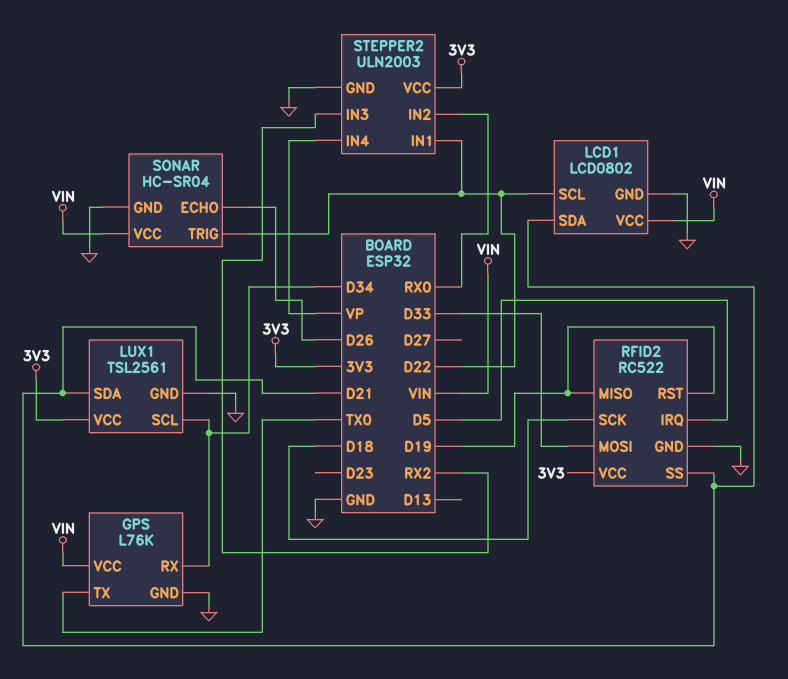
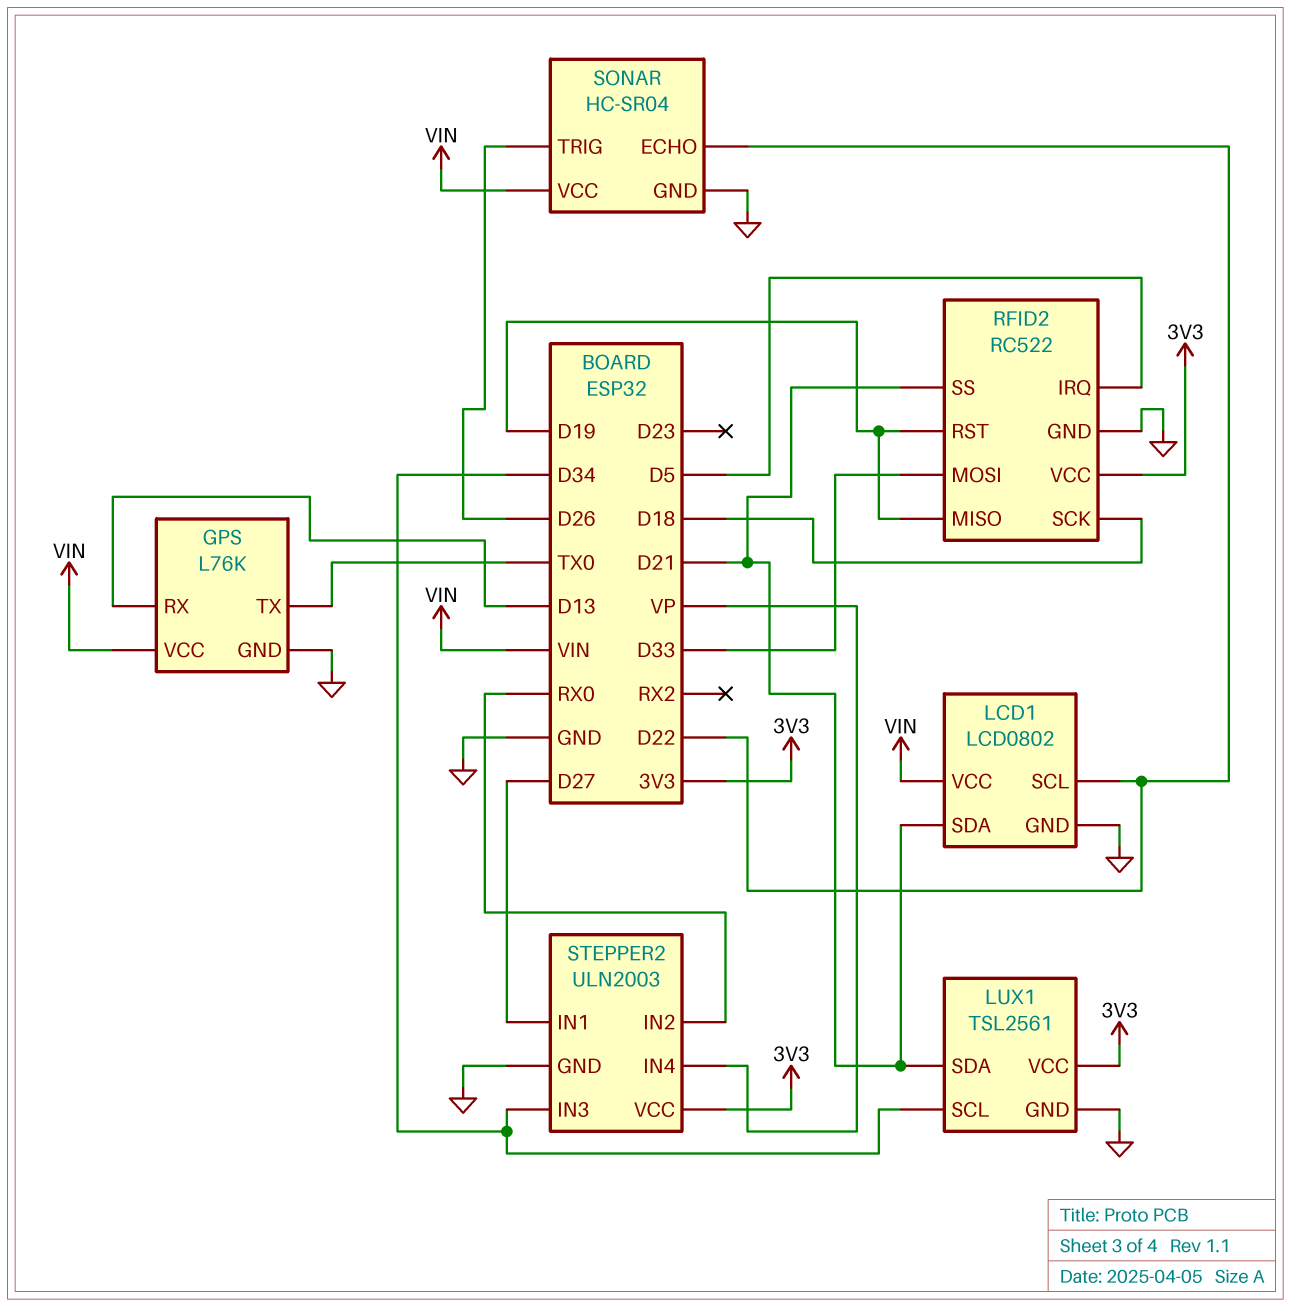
GPS pin RX: D34 -> D13
SONAR pin ECHO: D26 -> D22
SONAR pin TRIG: D22 -> D26
STEPPER2 pin IN1: D22 -> D27
STEPPER2 pin IN3: RX2 -> D34

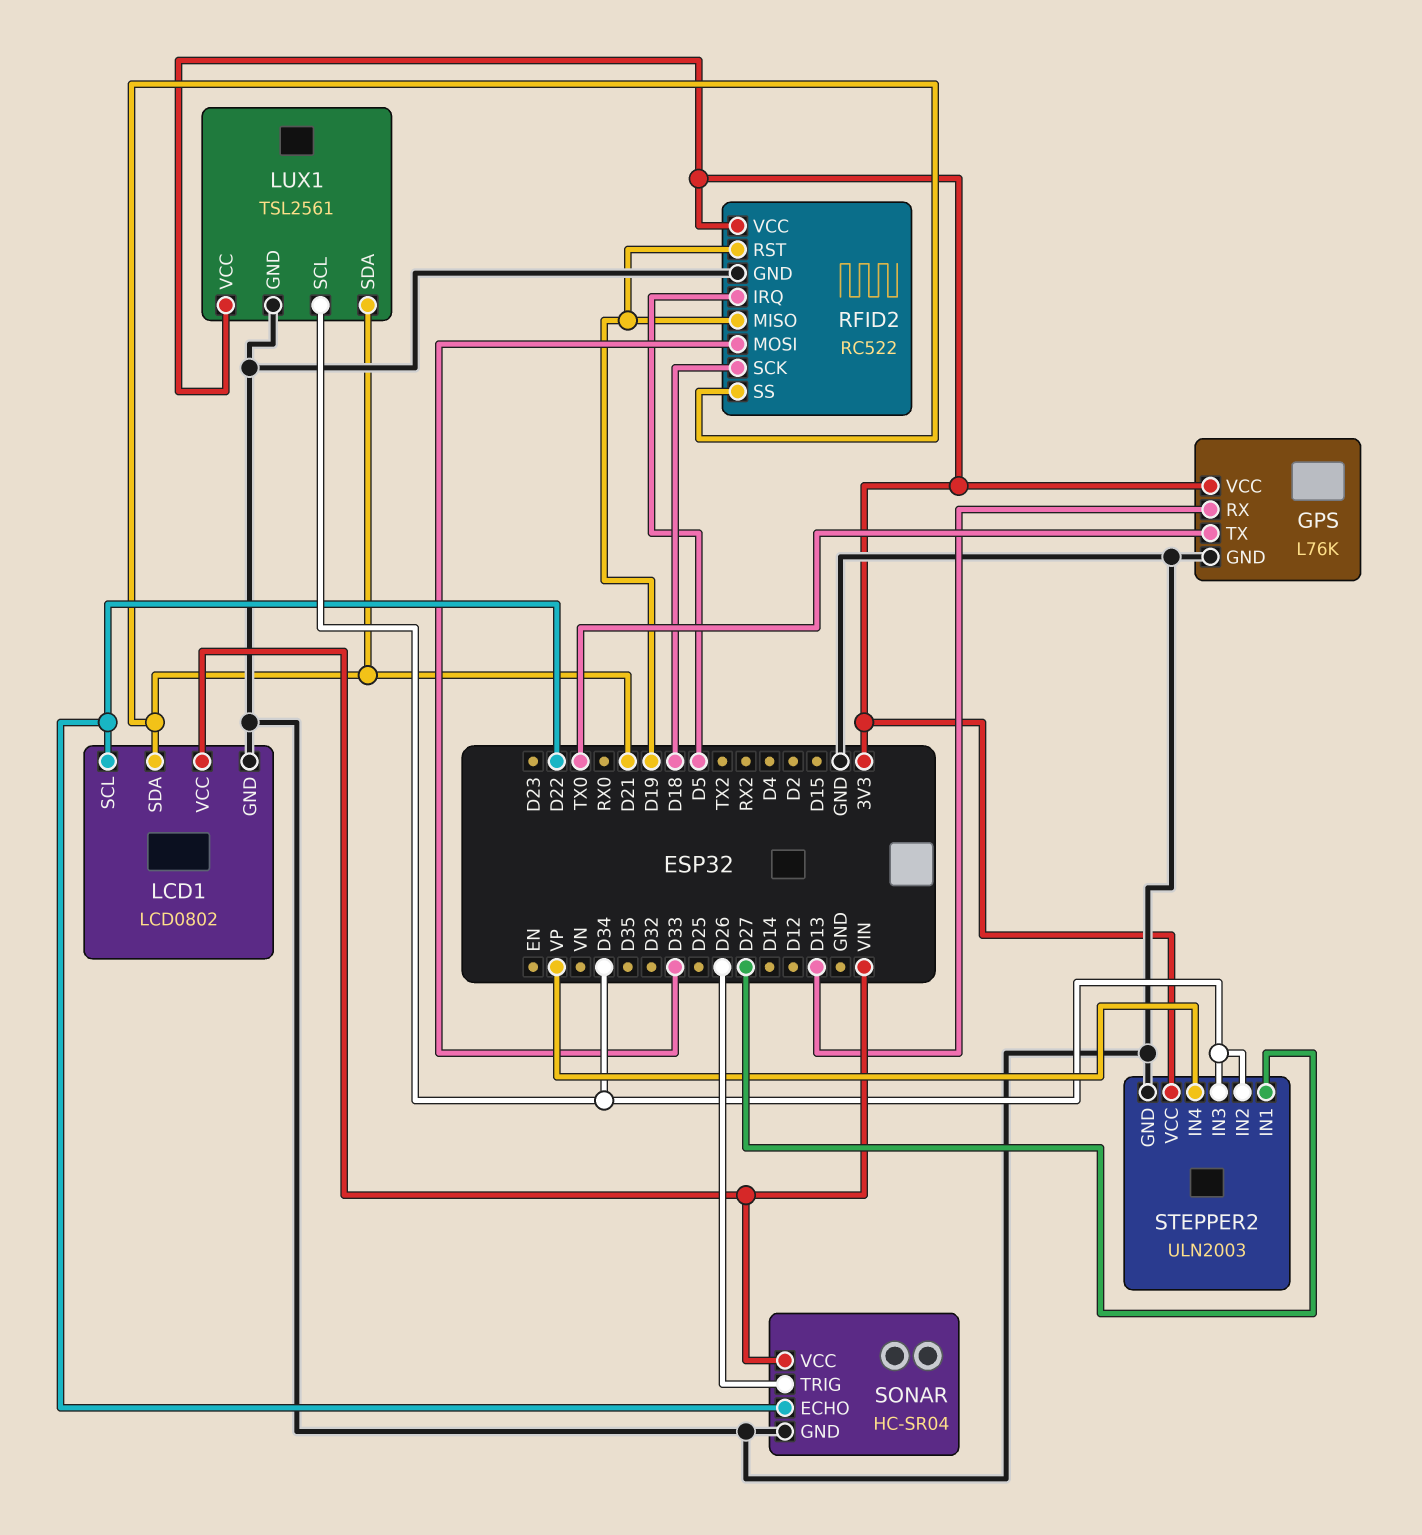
GPS pin VCC: VIN -> 3V3
STEPPER2 pin IN2: RX0 -> D34

